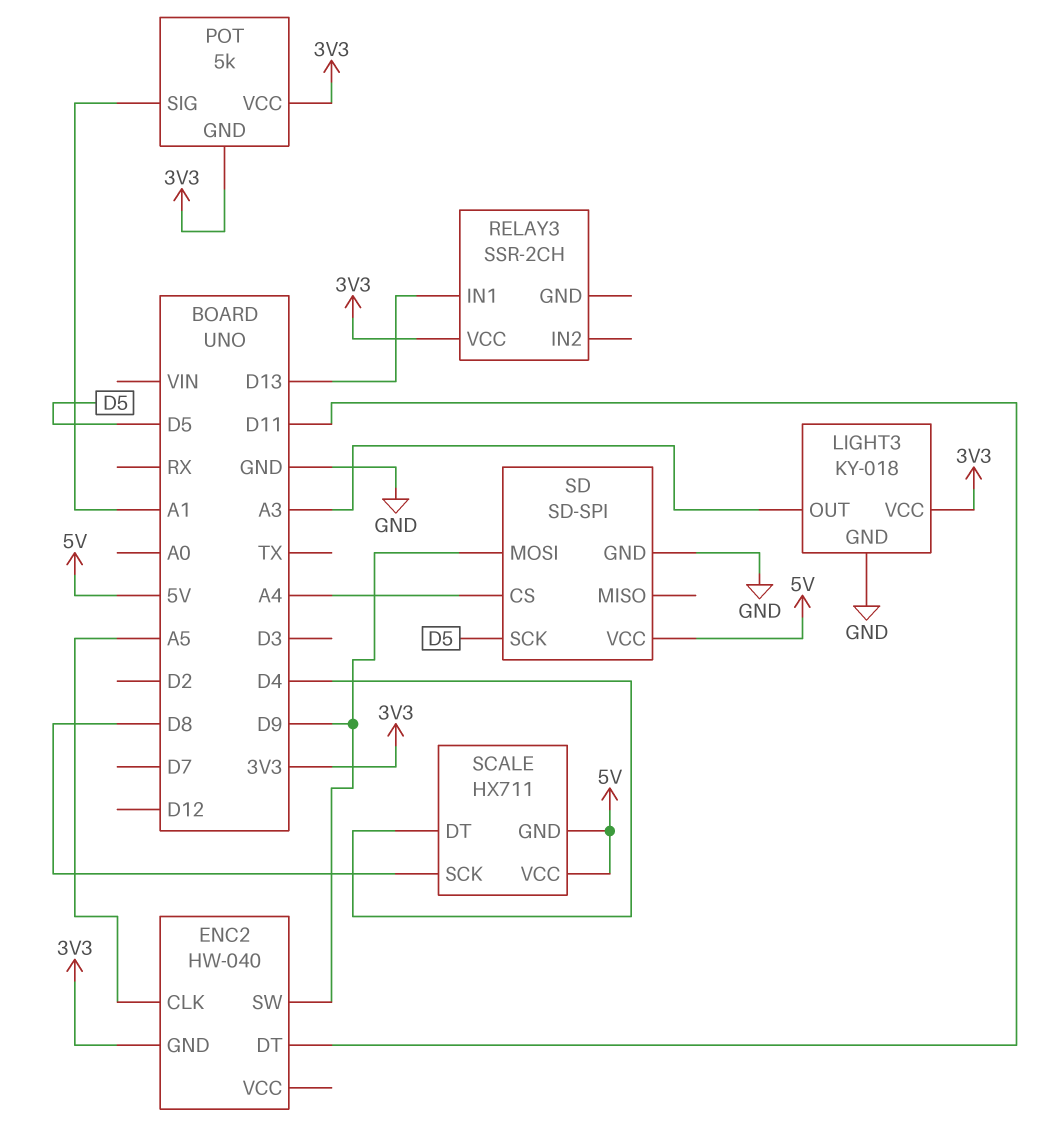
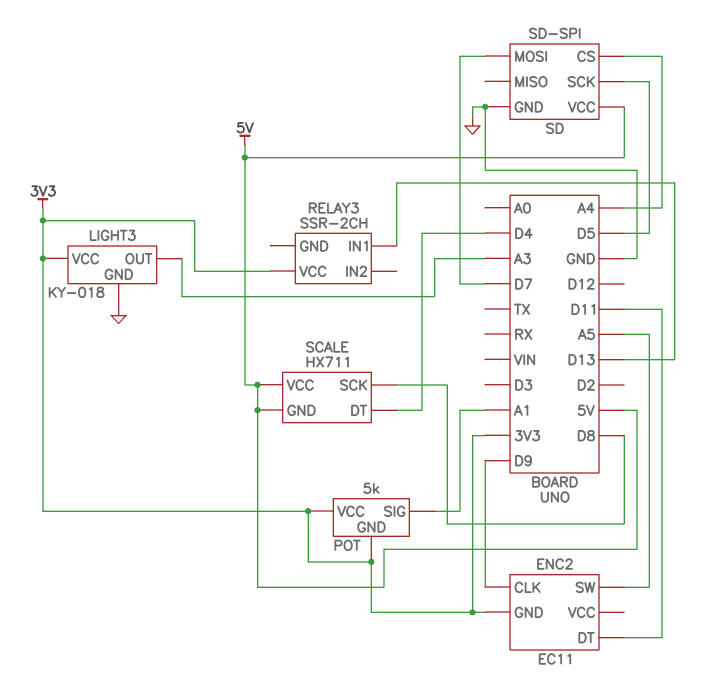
ENC2: HW-040 -> EC11
ENC2 pin CLK: A5 -> D9
ENC2 pin SW: D9 -> A5
SD pin MOSI: D9 -> D7

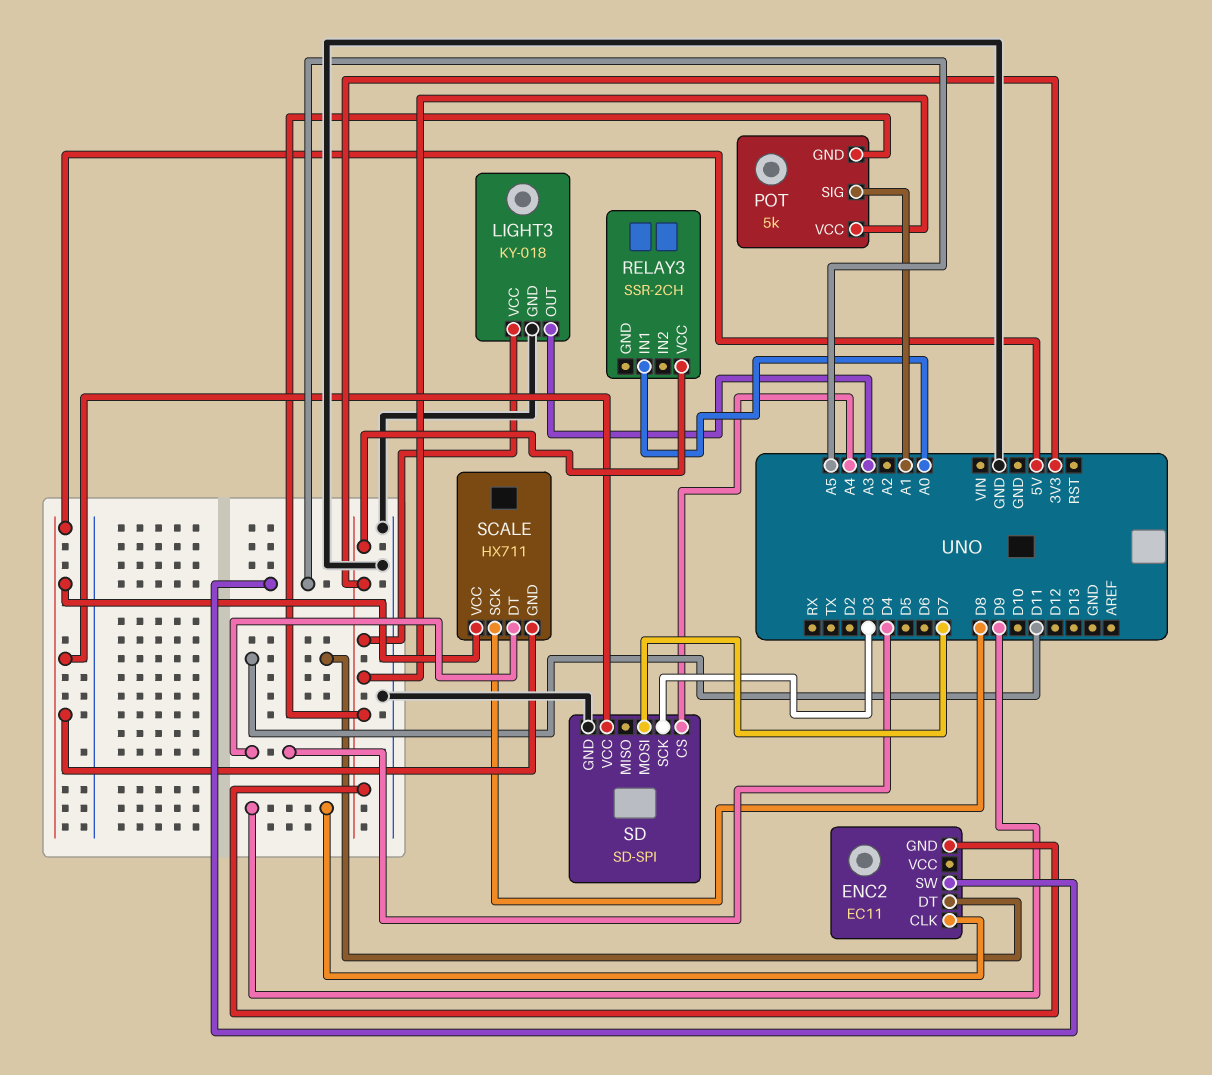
RELAY3 pin IN1: D13 -> A0
SD pin SCK: D5 -> D3

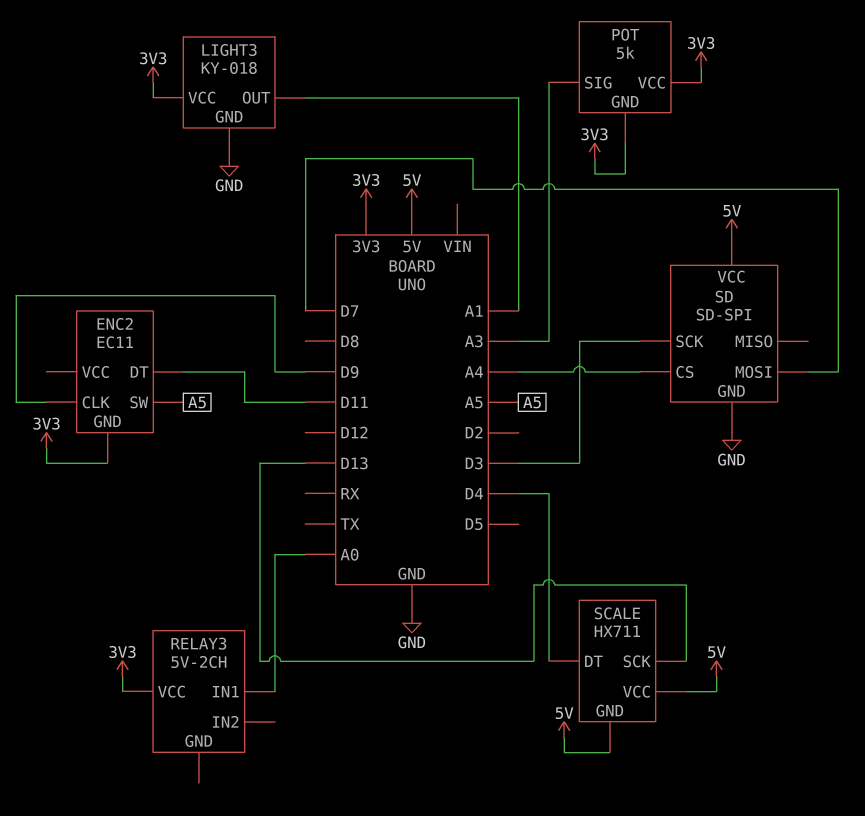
LIGHT3 pin OUT: A3 -> A1
POT pin SIG: A1 -> A3
RELAY3: SSR-2CH -> 5V-2CH
SCALE pin SCK: D8 -> D13

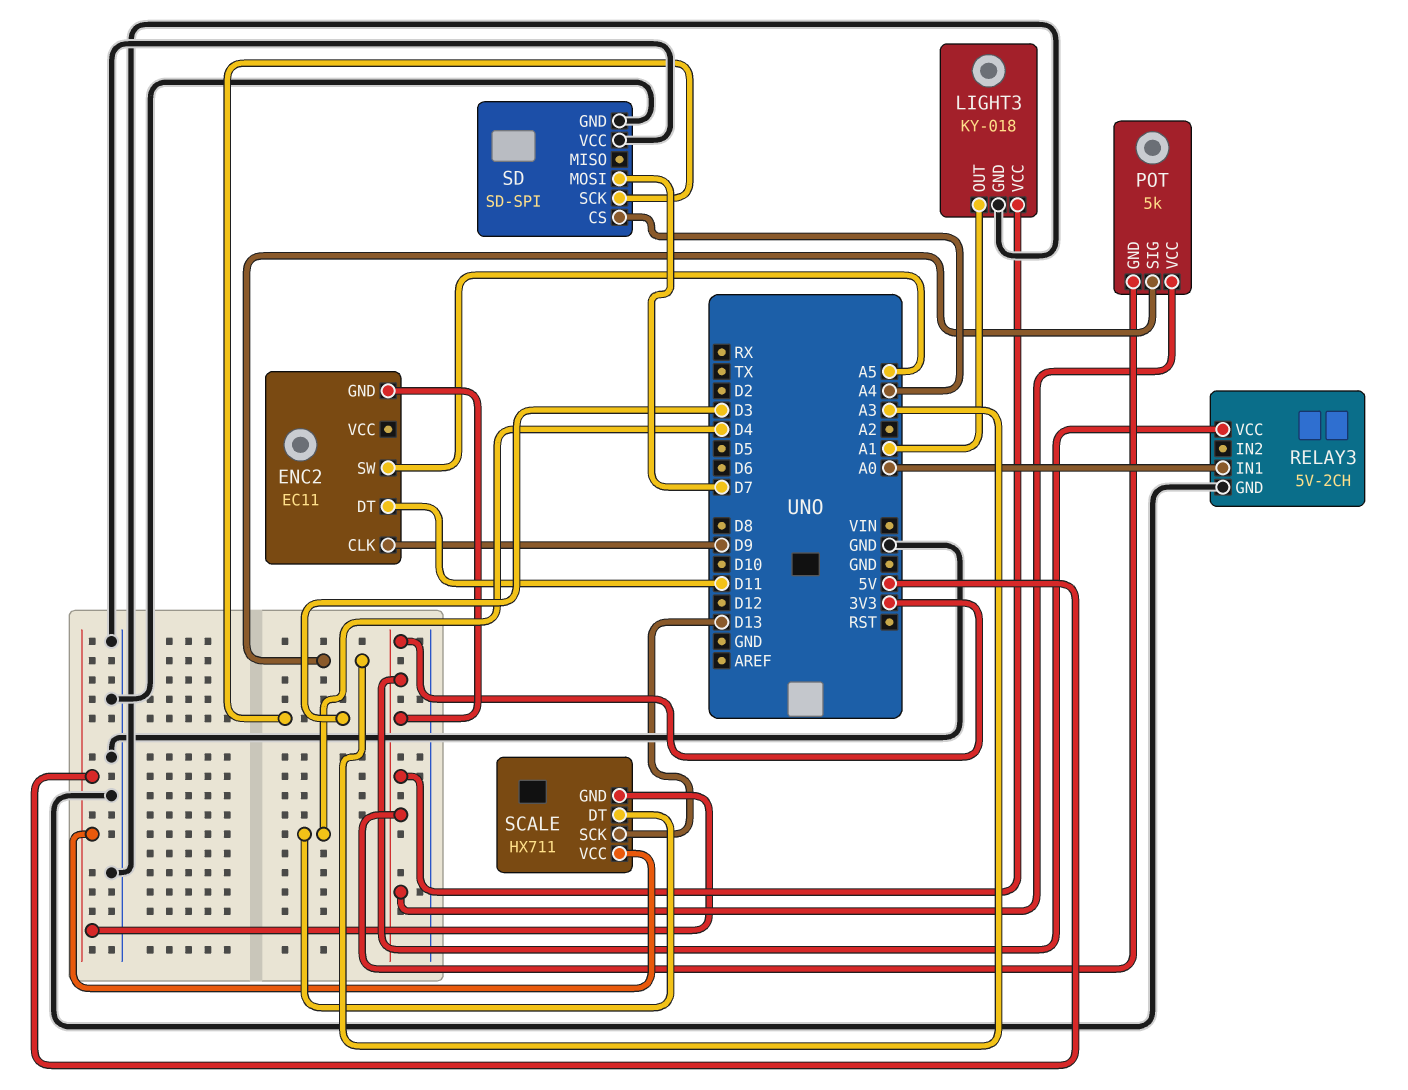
RELAY3 pin GND: none -> GND
SD pin VCC: 5V -> GND

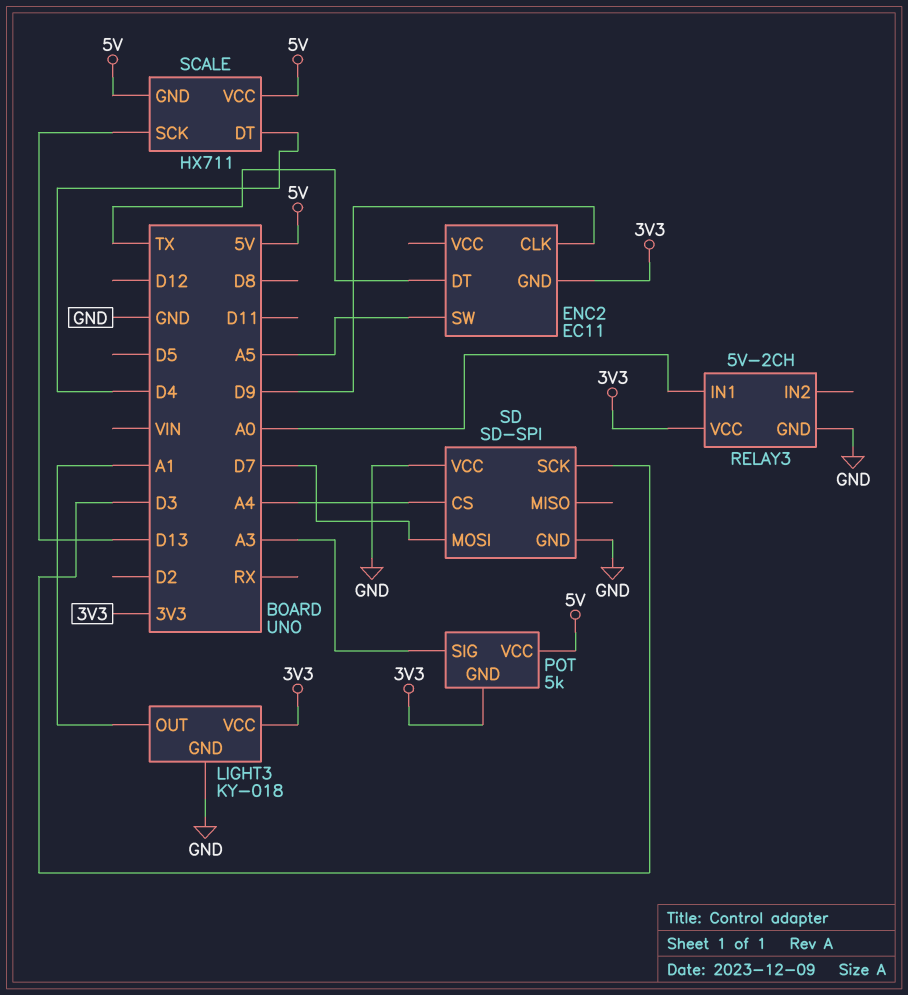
ENC2 pin DT: D11 -> TX
POT pin VCC: 3V3 -> 5V

